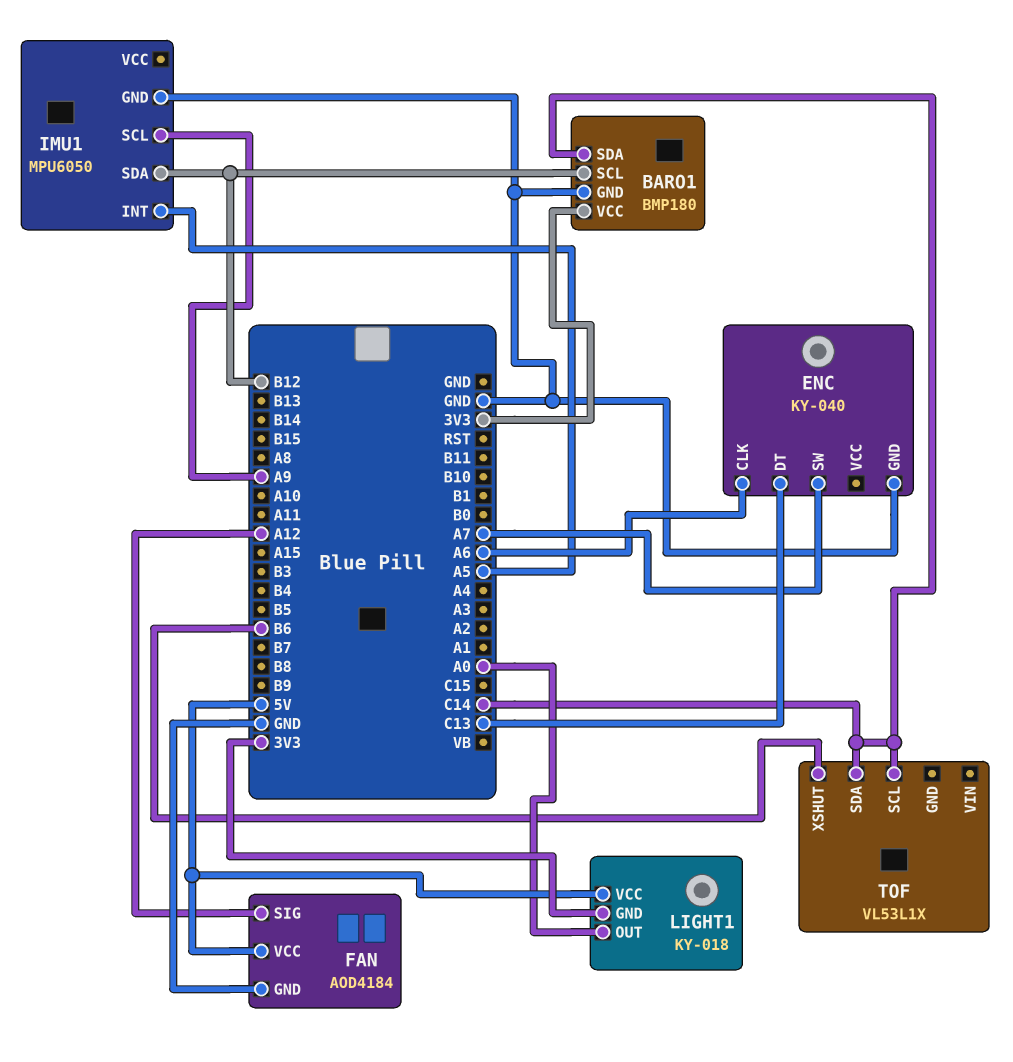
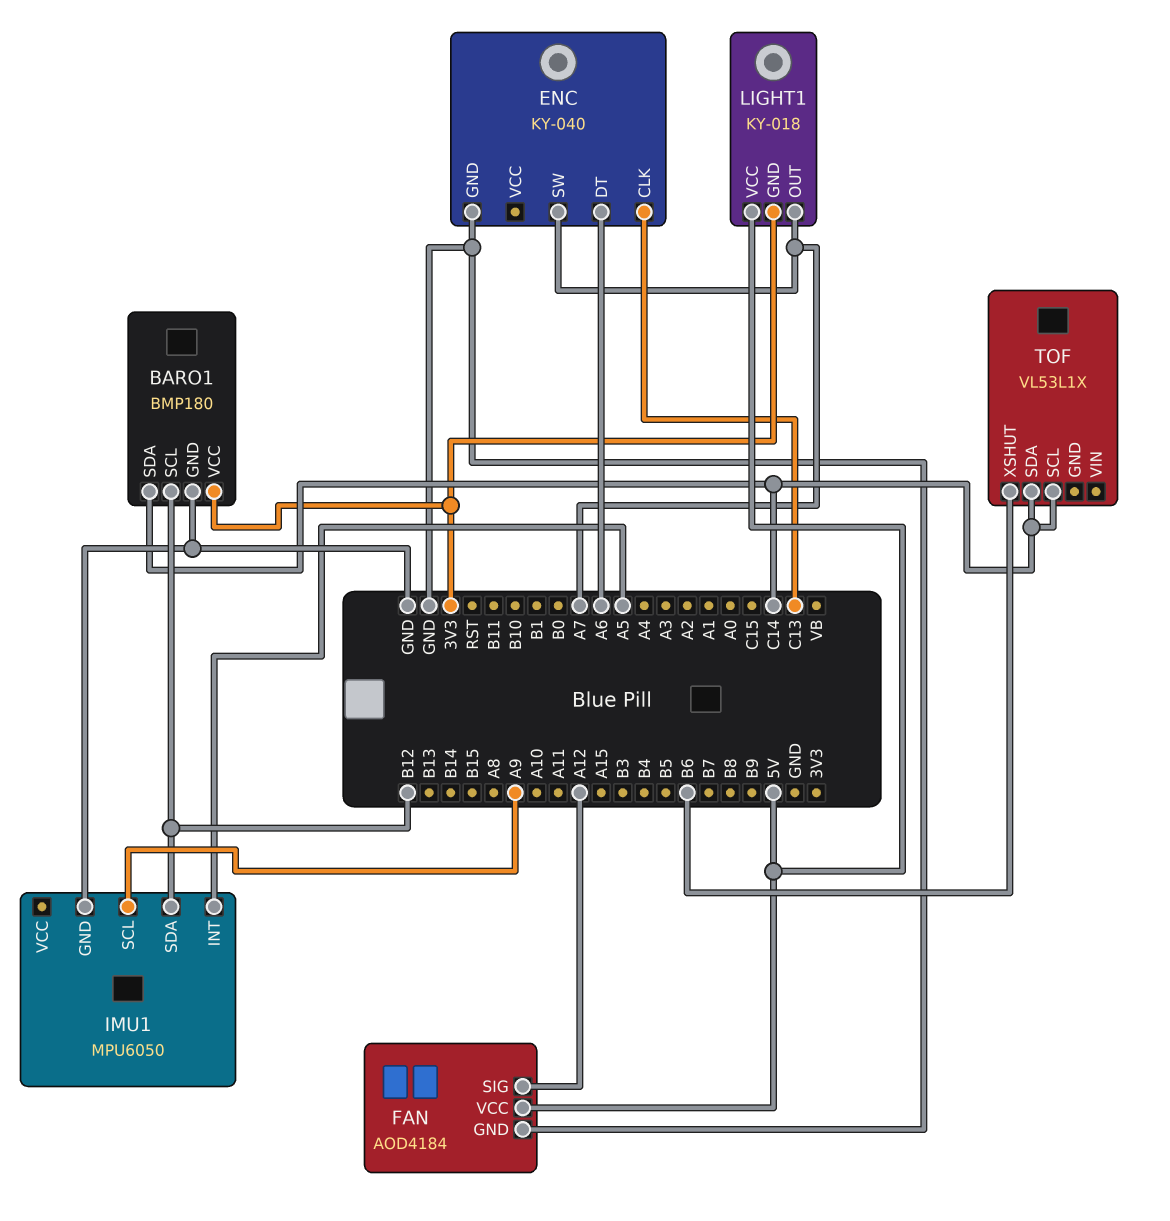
ENC pin CLK: A6 -> C13
ENC pin DT: C13 -> A6
LIGHT1 pin OUT: A0 -> A7

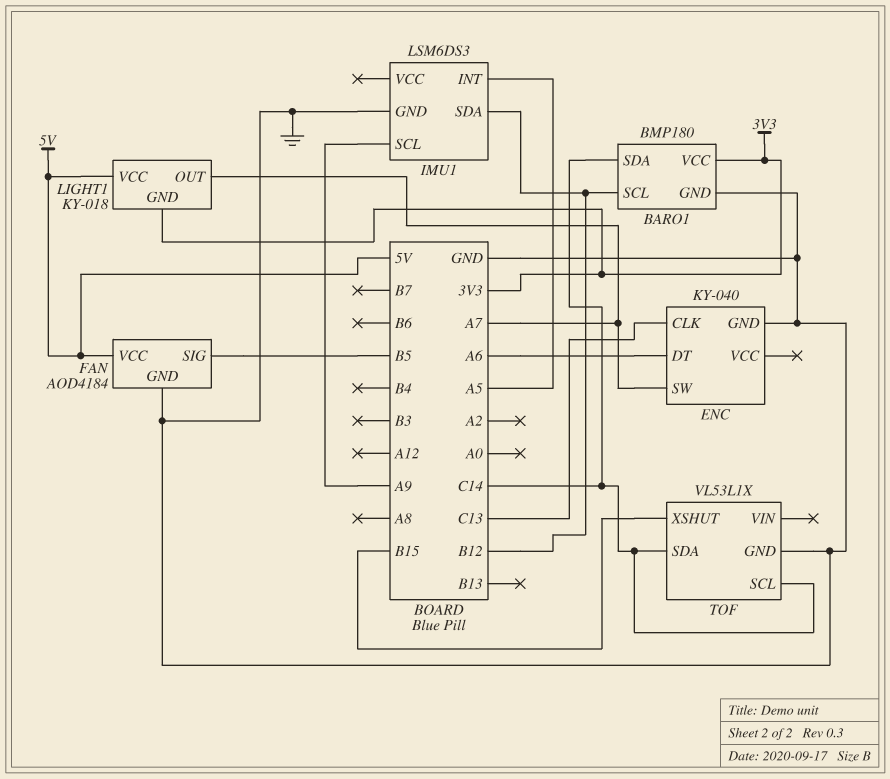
FAN pin SIG: A12 -> B5
IMU1: MPU6050 -> LSM6DS3
TOF pin GND: none -> GND
TOF pin XSHUT: B6 -> B15

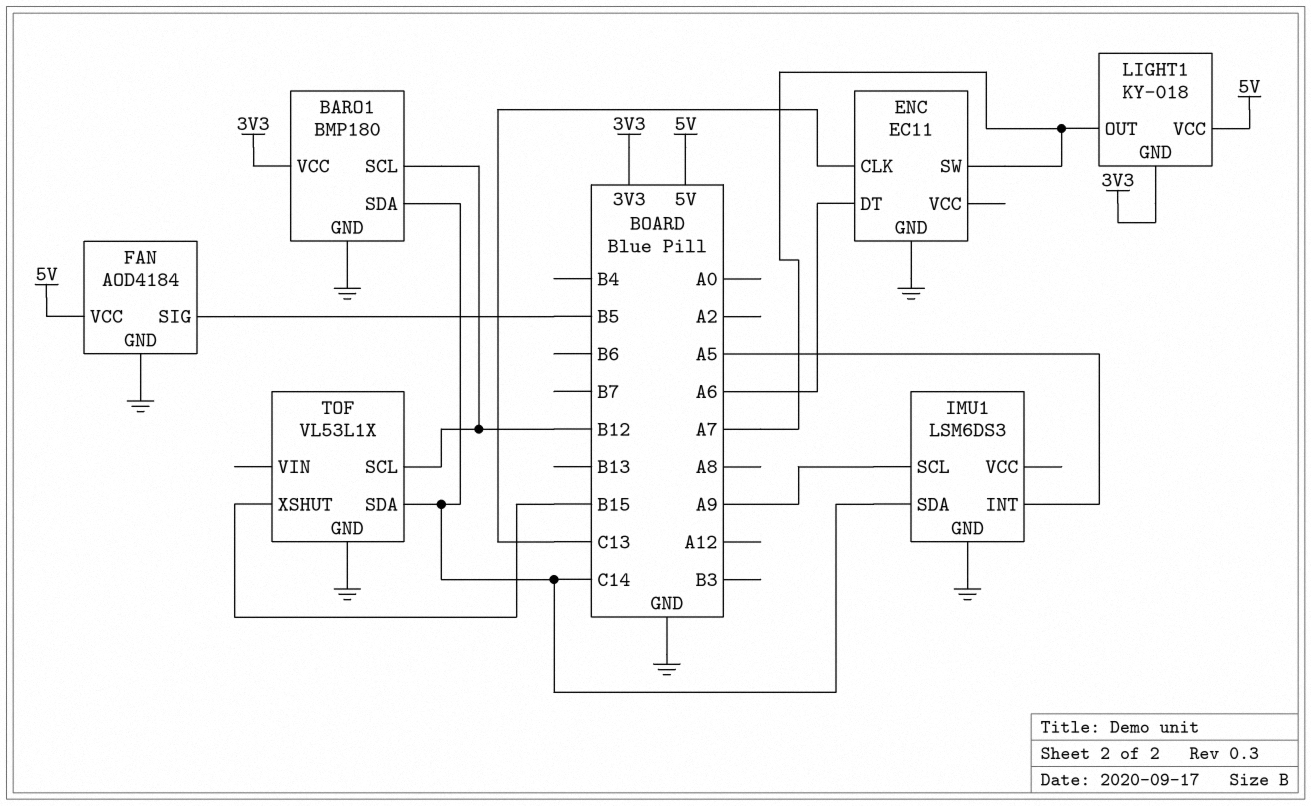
ENC: KY-040 -> EC11
IMU1 pin SDA: B12 -> C14
TOF pin SCL: C14 -> B12

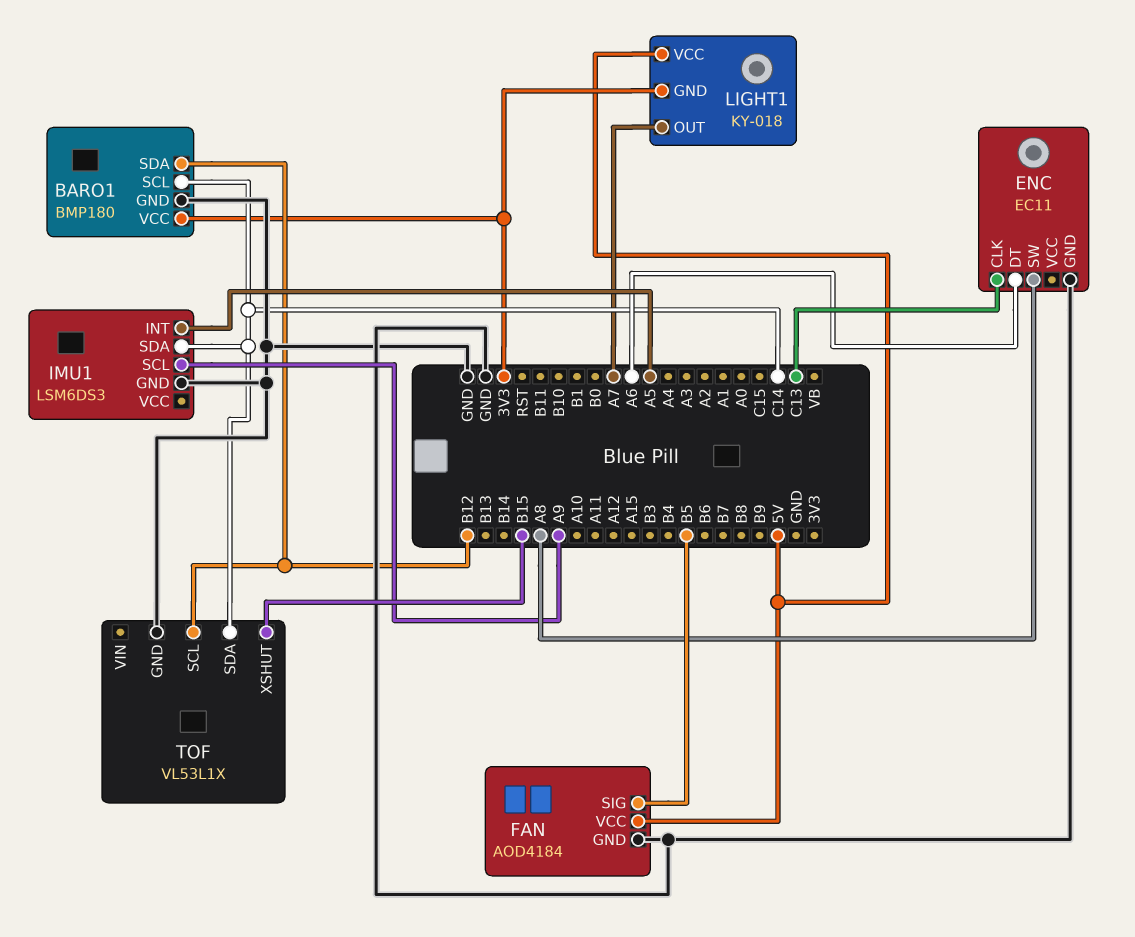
BARO1 pin SCL: B12 -> C14
BARO1 pin SDA: C14 -> B12
ENC pin SW: A7 -> A8

